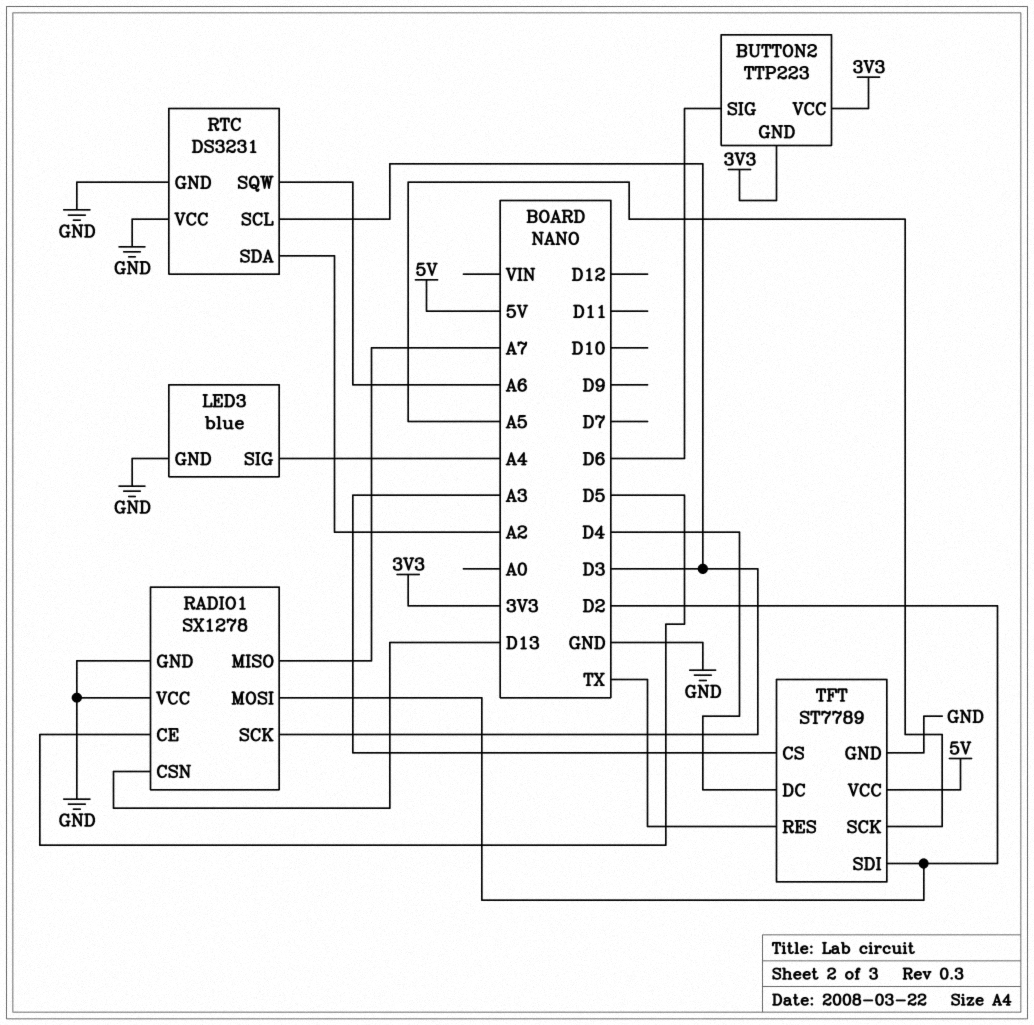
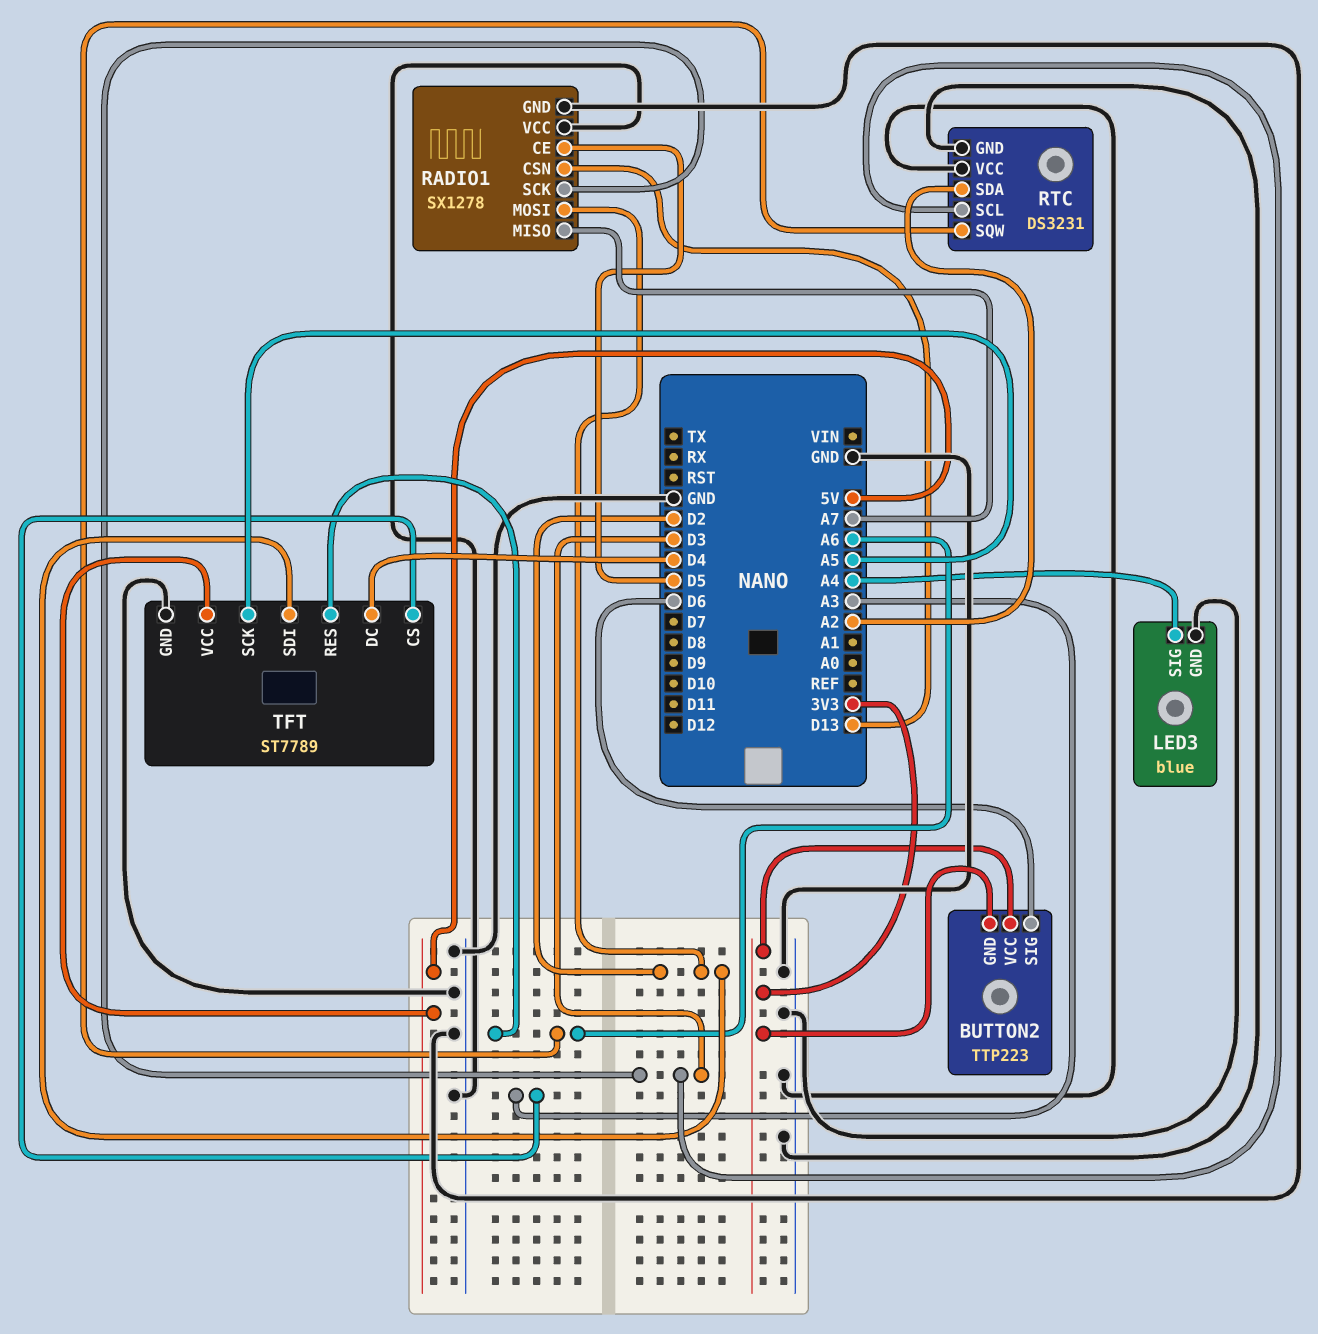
TFT pin RES: TX -> A6

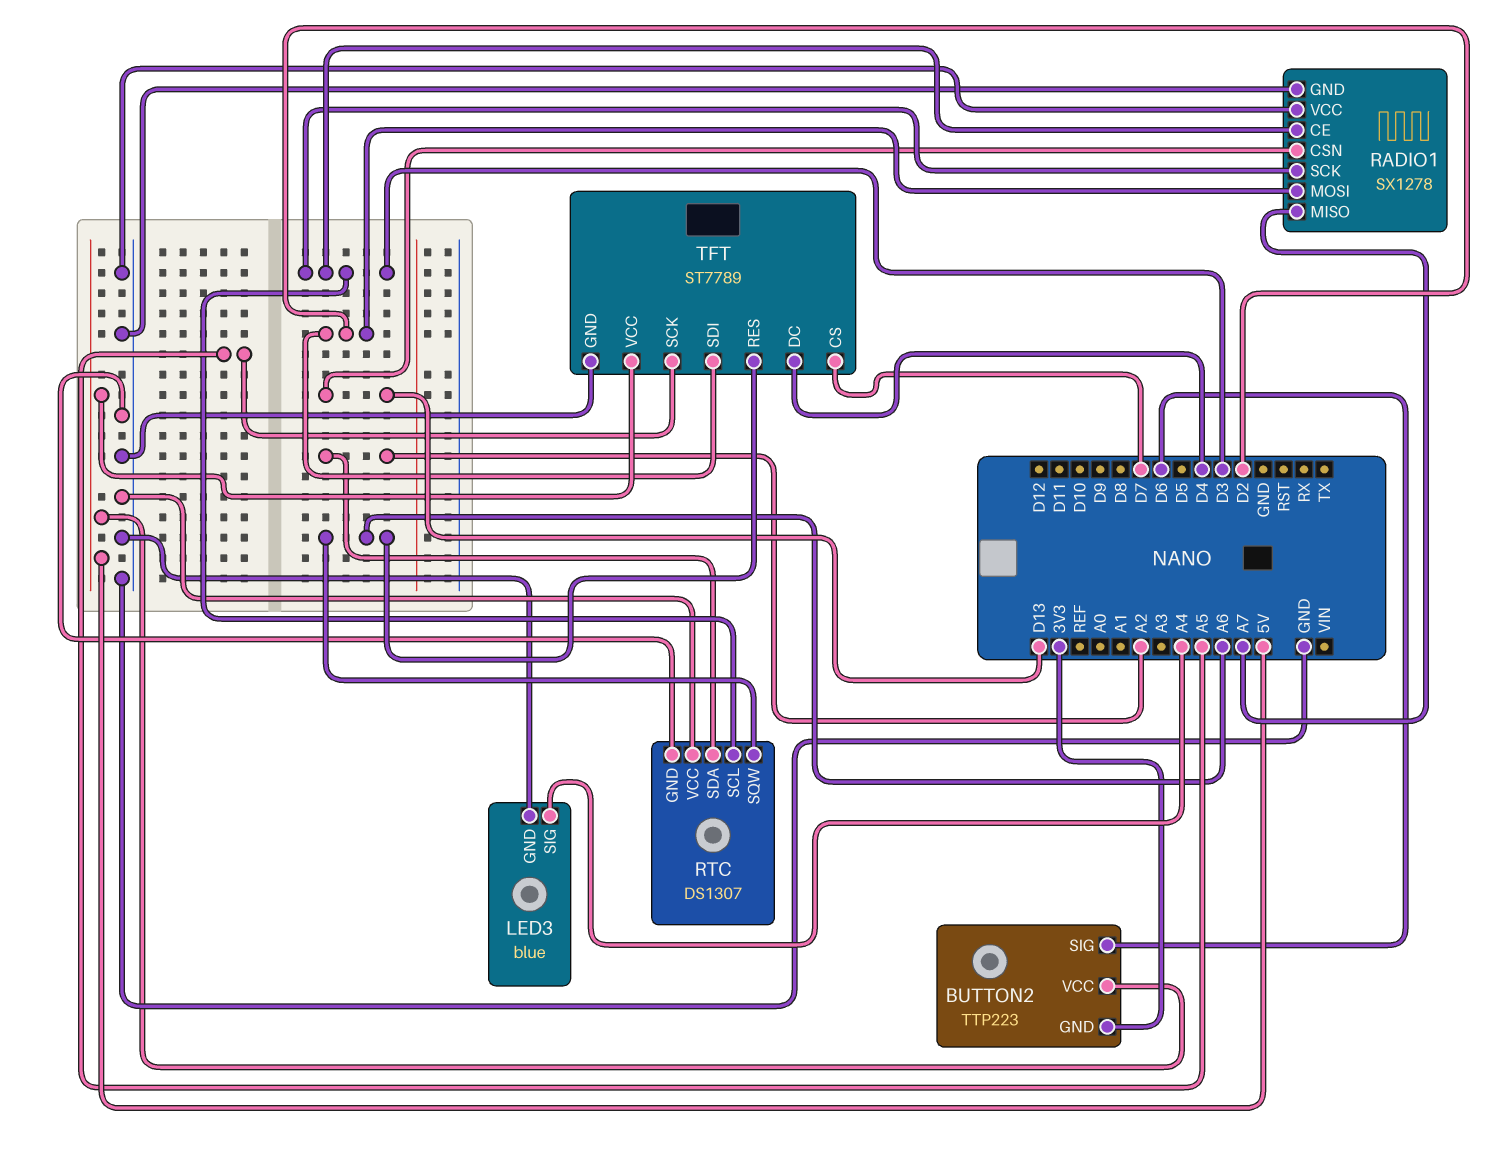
BUTTON2 pin VCC: 3V3 -> 5V
RADIO1 pin CE: D5 -> D3
RTC: DS3231 -> DS1307
TFT pin CS: A3 -> D7

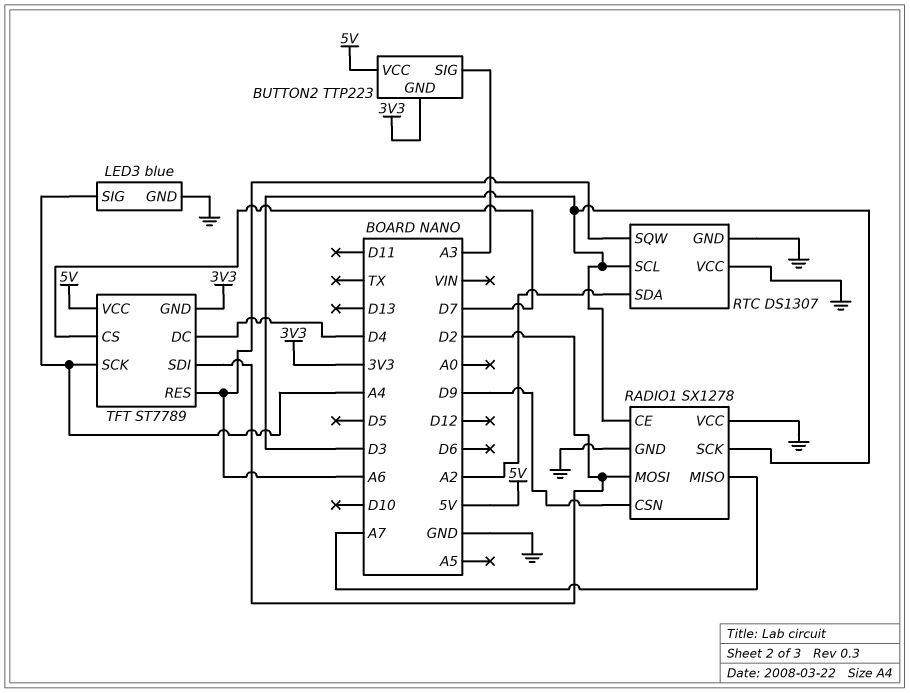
BUTTON2 pin SIG: D6 -> A3
RADIO1 pin CSN: D13 -> D9
TFT pin GND: GND -> 3V3
TFT pin SCK: A5 -> A4

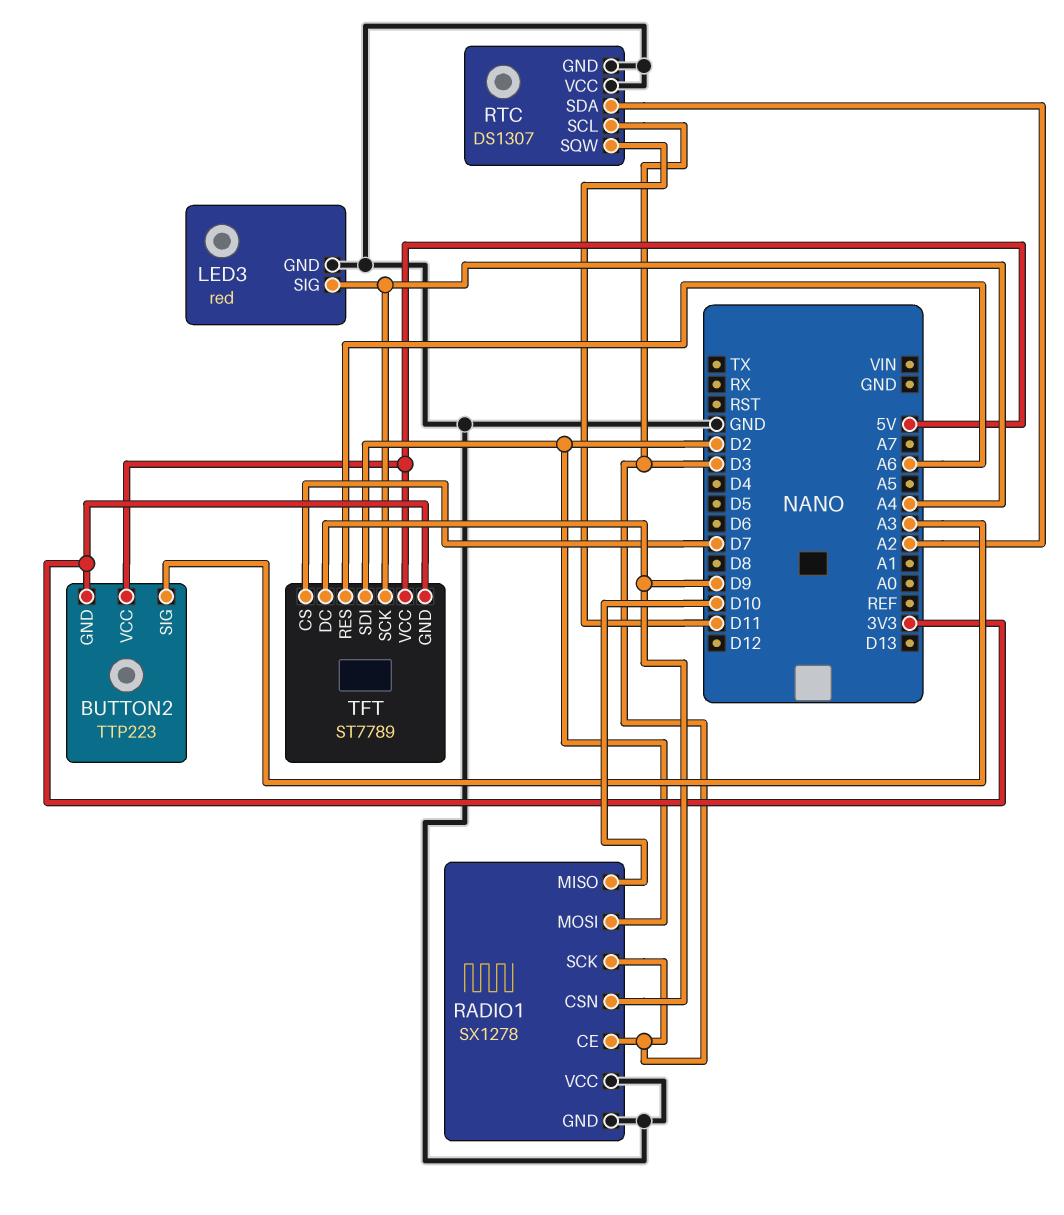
LED3: blue -> red
RADIO1 pin MISO: A7 -> D10
RTC pin SQW: A6 -> D11
TFT pin DC: D4 -> D9

